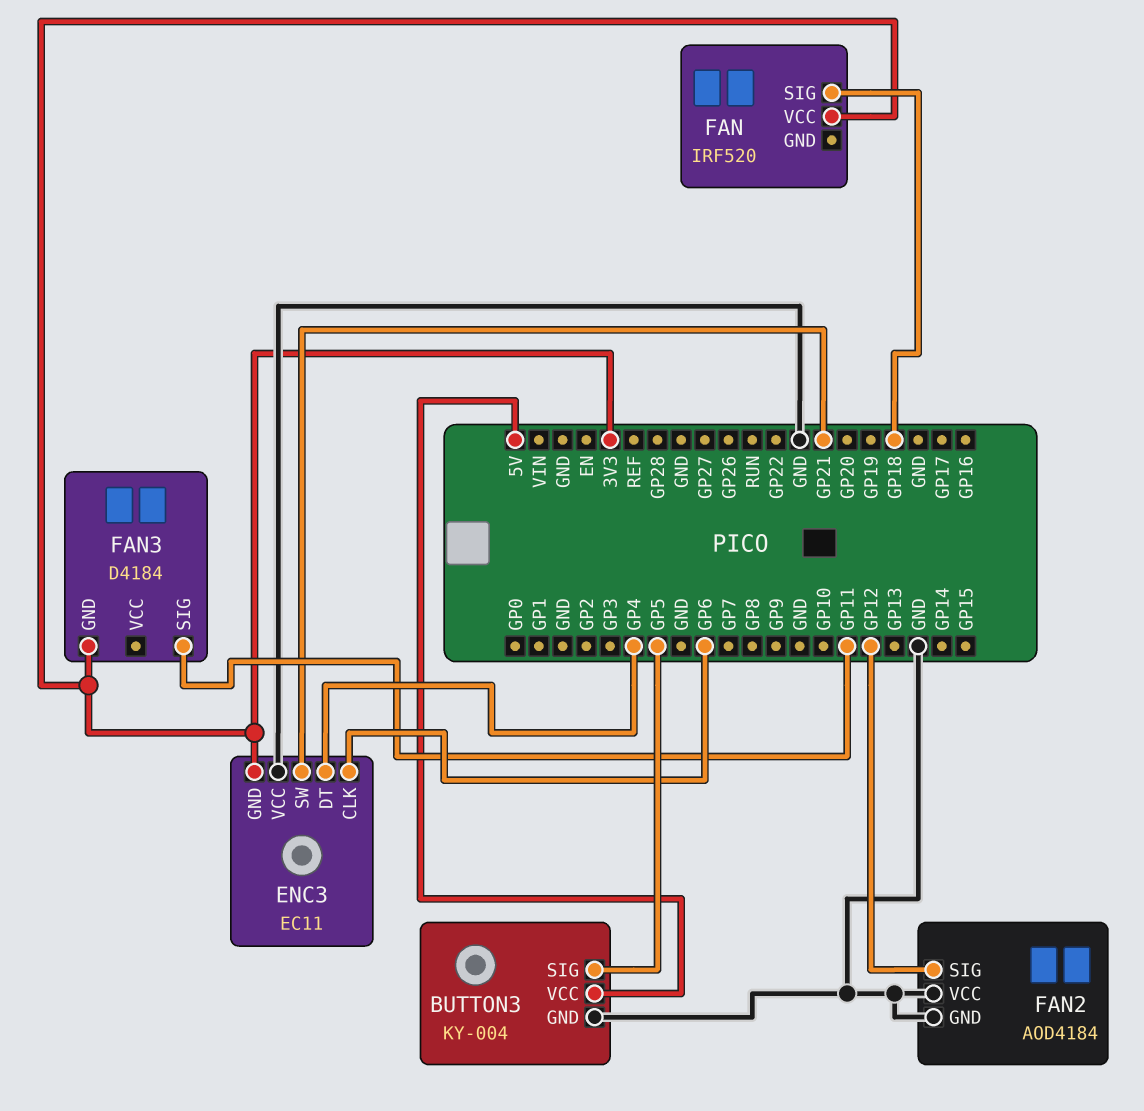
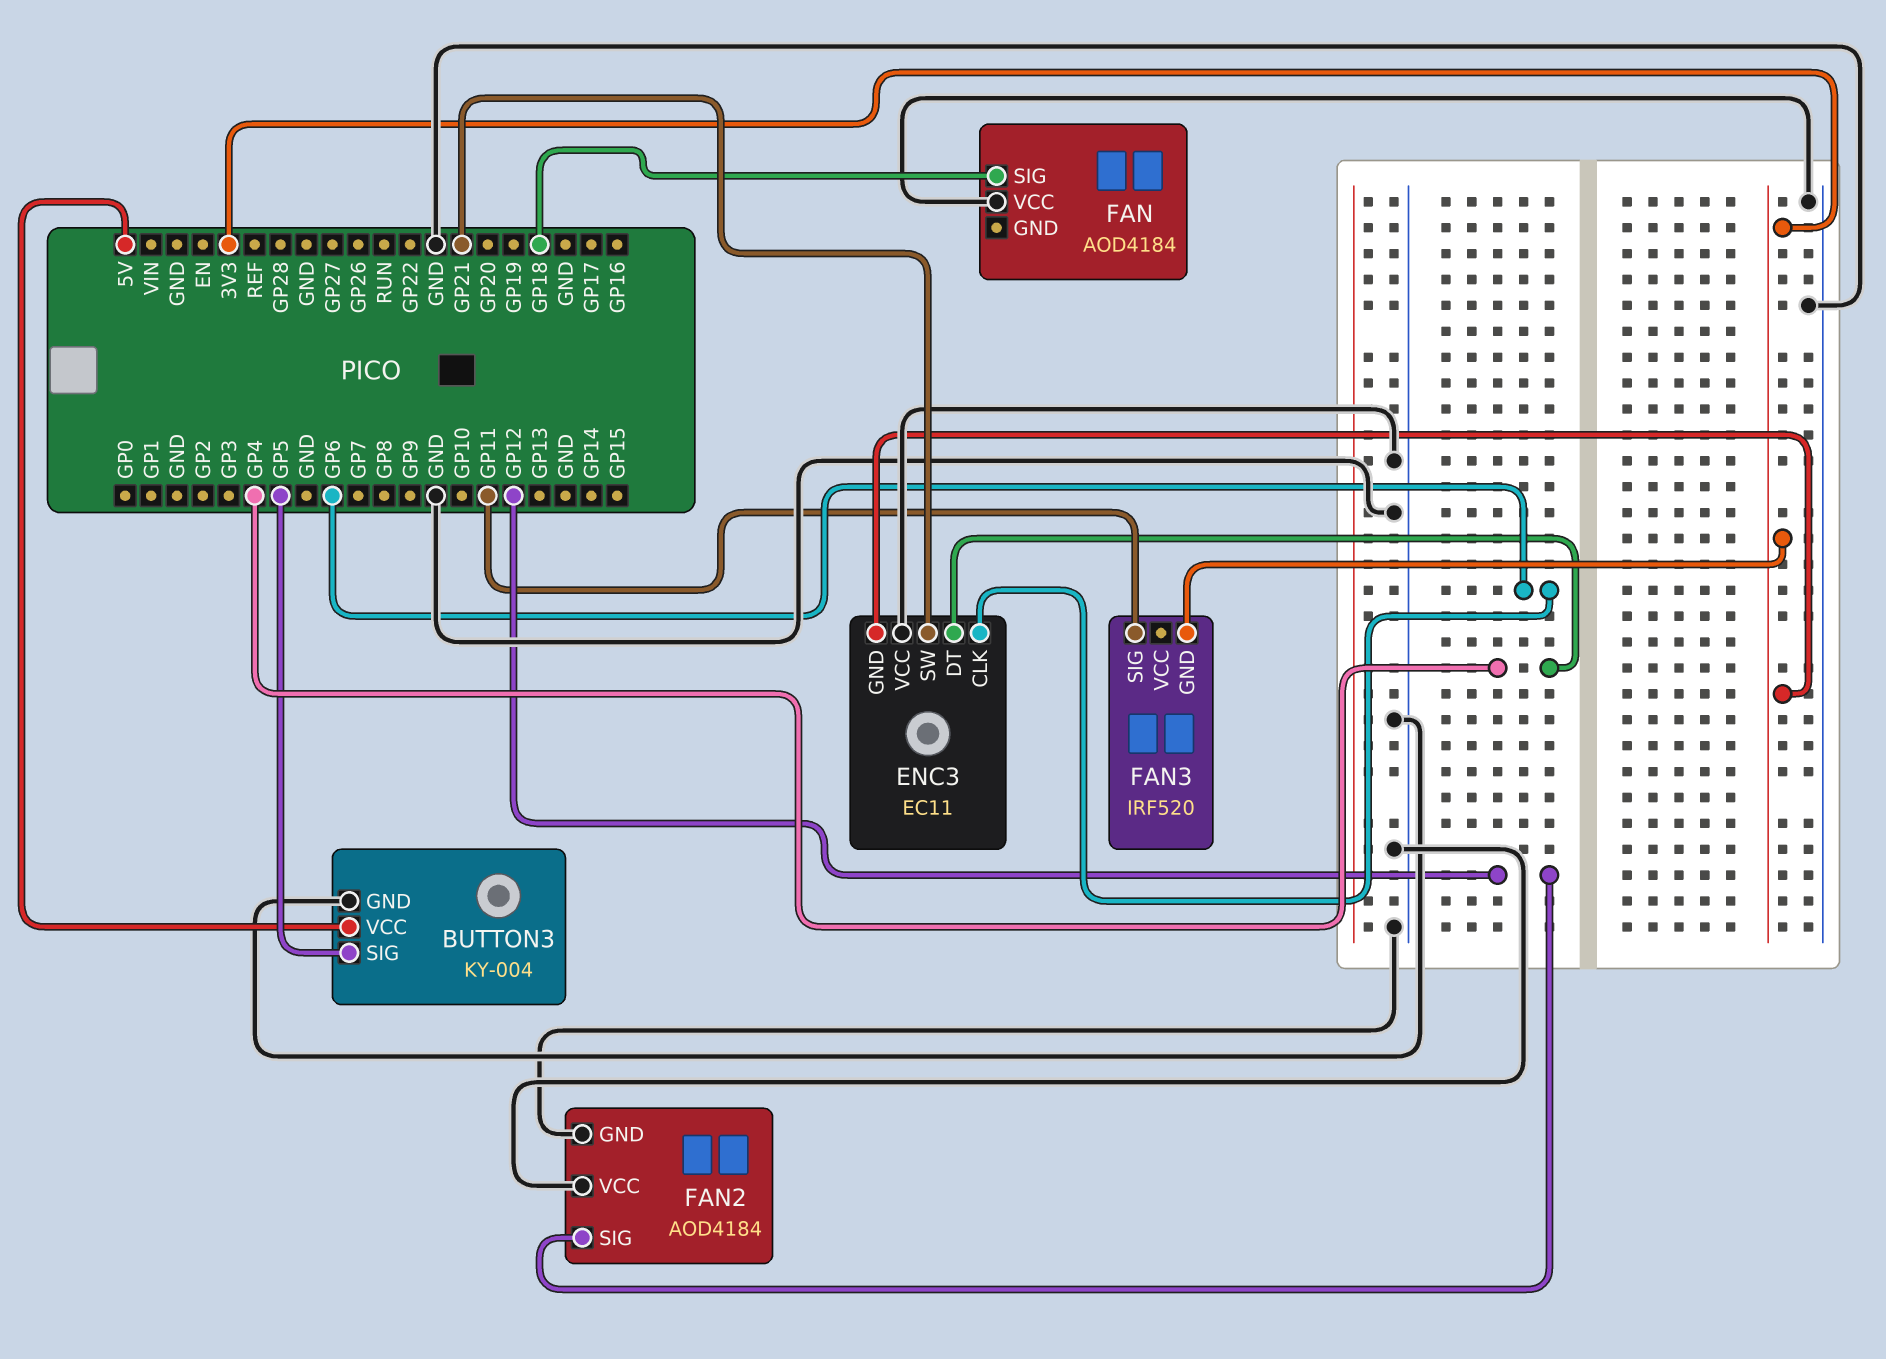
FAN: IRF520 -> AOD4184
FAN pin VCC: 3V3 -> GND
FAN3: D4184 -> IRF520

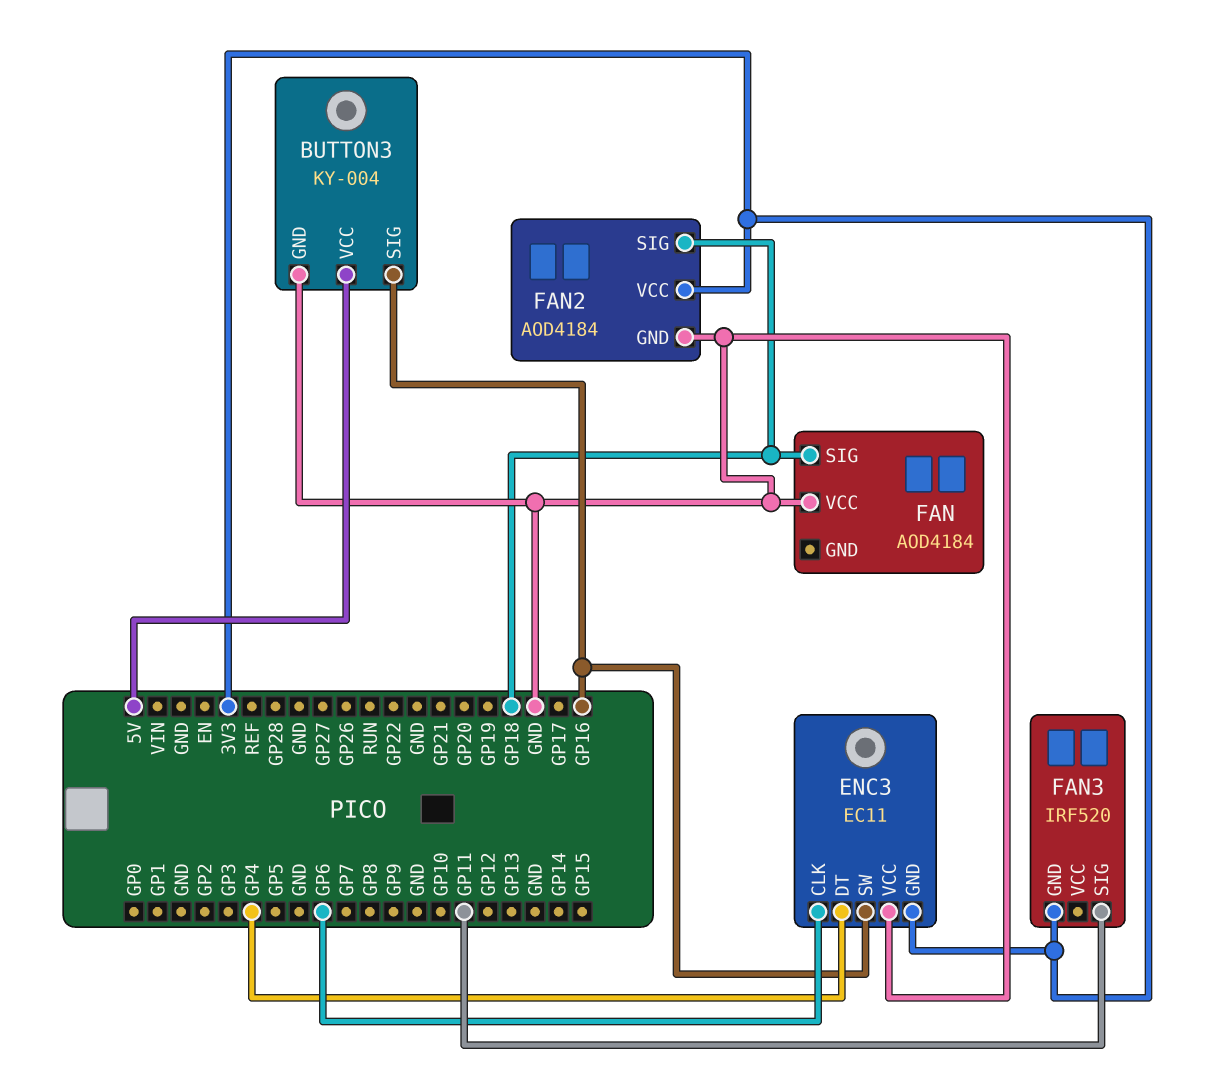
BUTTON3 pin SIG: GP5 -> GP16
ENC3 pin SW: GP21 -> GP16
FAN2 pin SIG: GP12 -> GP18
FAN2 pin VCC: GND -> 3V3

